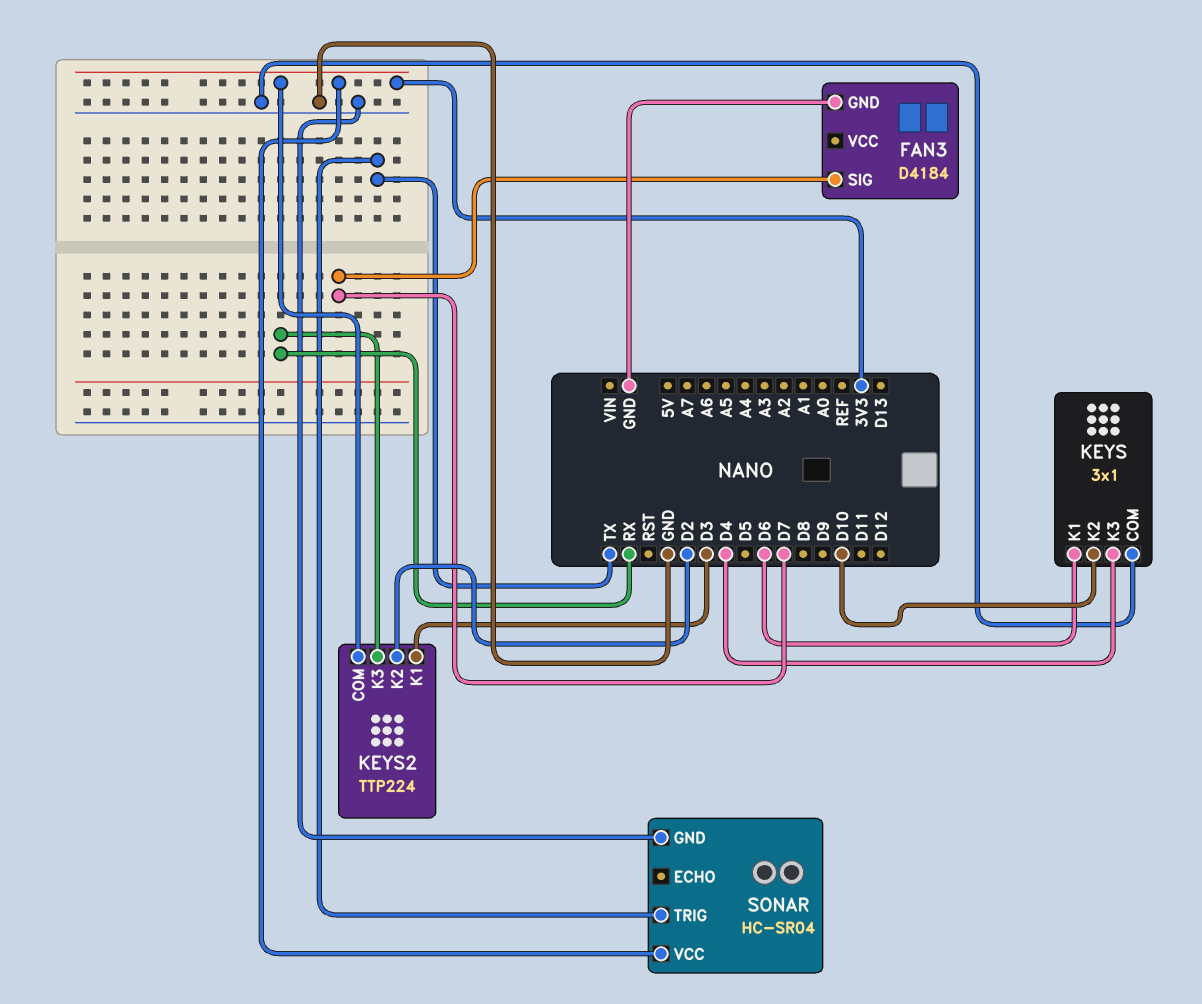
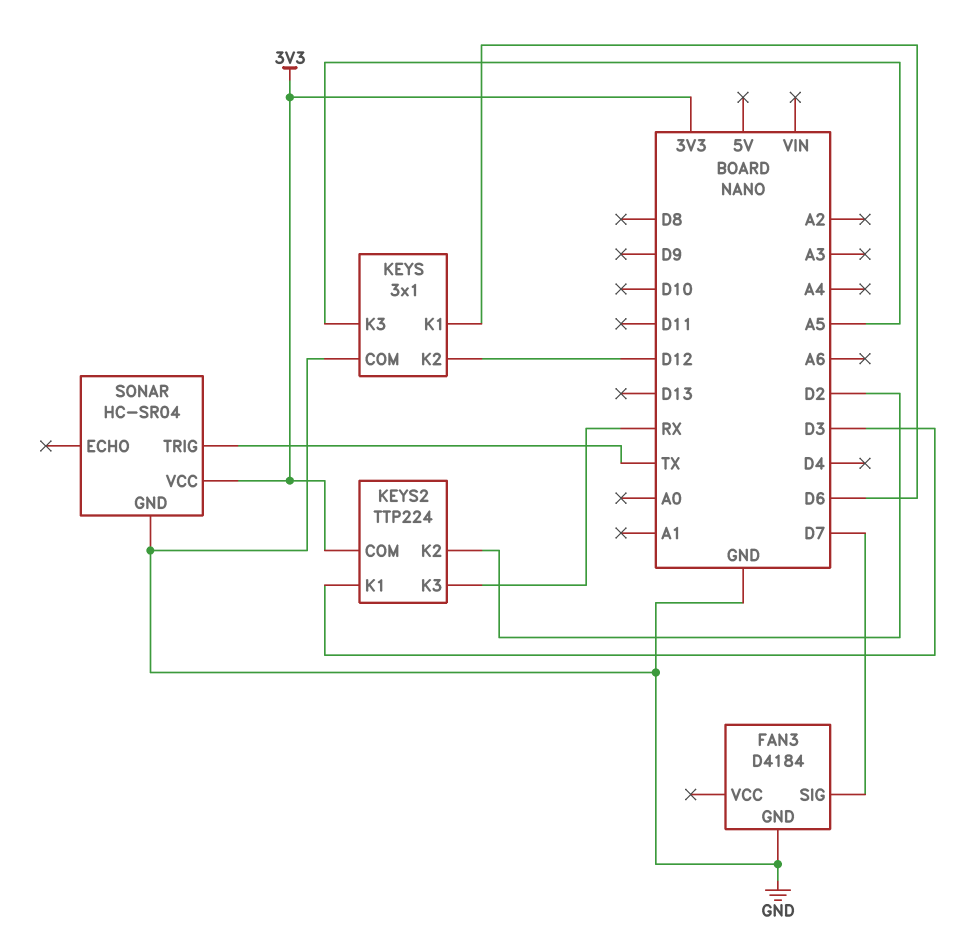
KEYS pin K2: D10 -> D12
KEYS pin K3: D4 -> A5

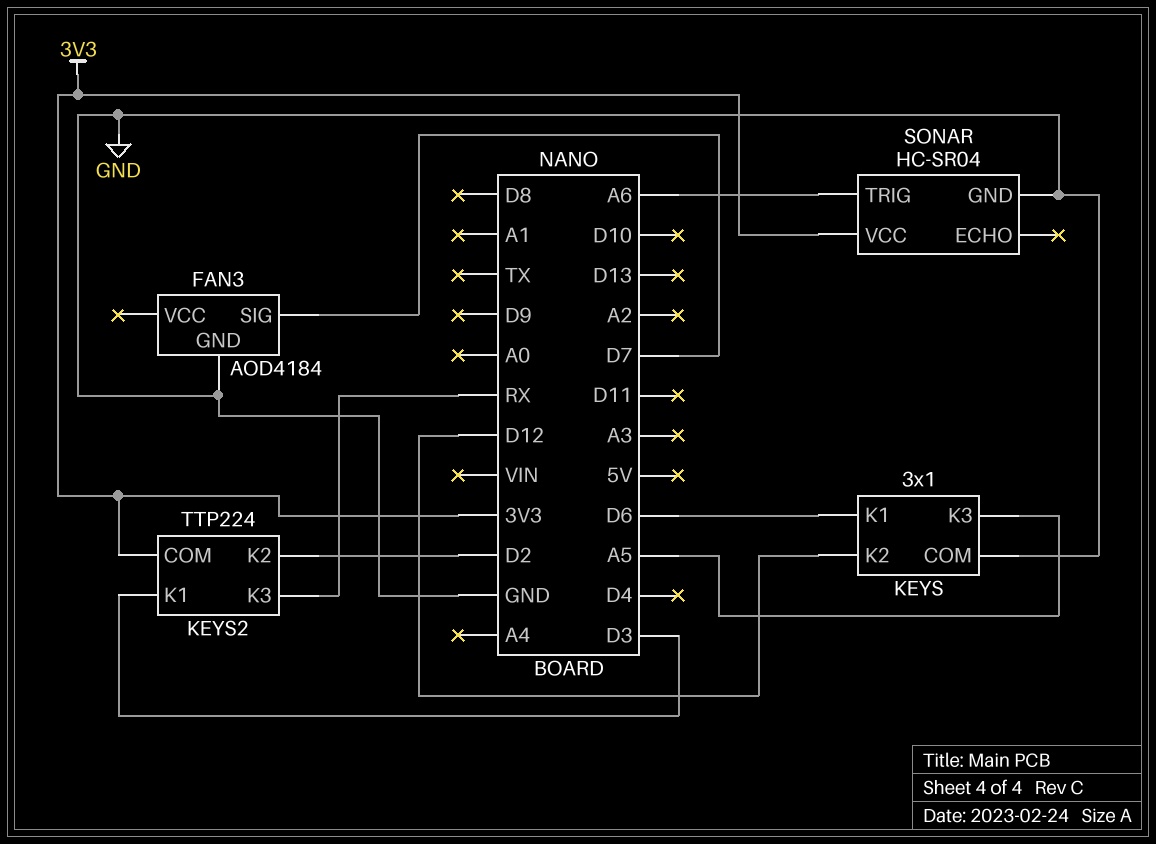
FAN3: D4184 -> AOD4184
SONAR pin TRIG: TX -> A6

